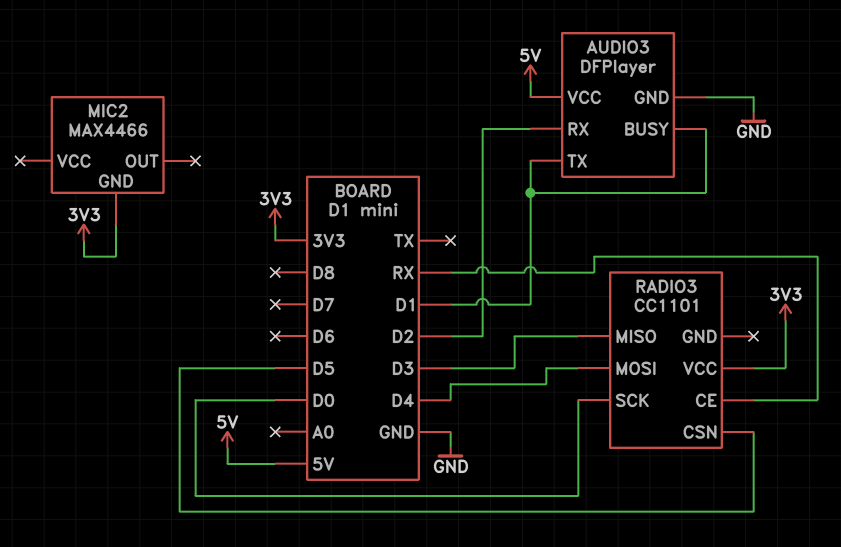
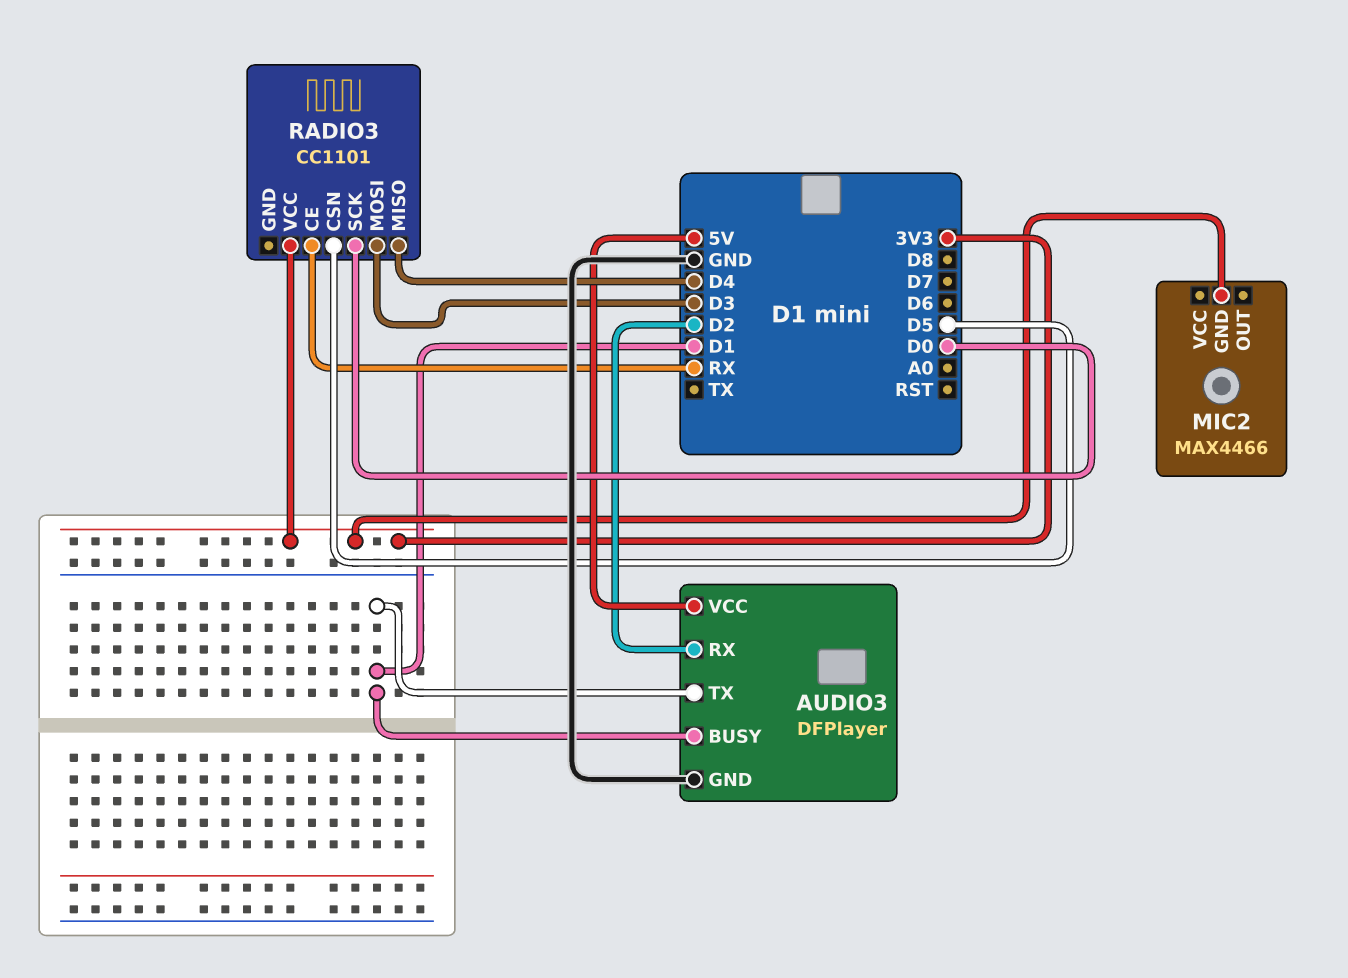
RADIO3 pin MISO: D3 -> D4
RADIO3 pin MOSI: D4 -> D3

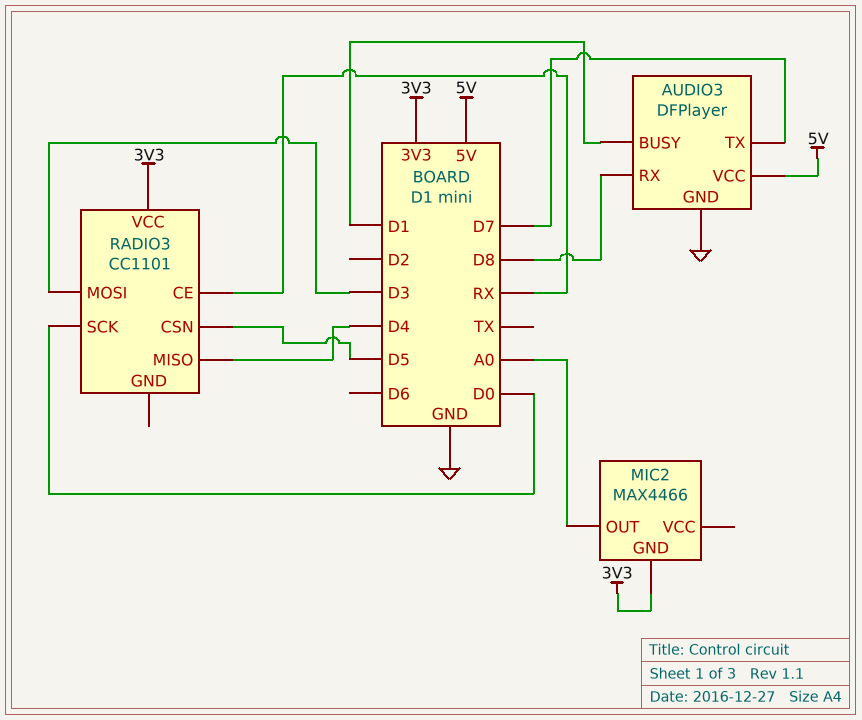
AUDIO3 pin RX: D2 -> D8
AUDIO3 pin TX: D1 -> D7
MIC2 pin OUT: none -> A0

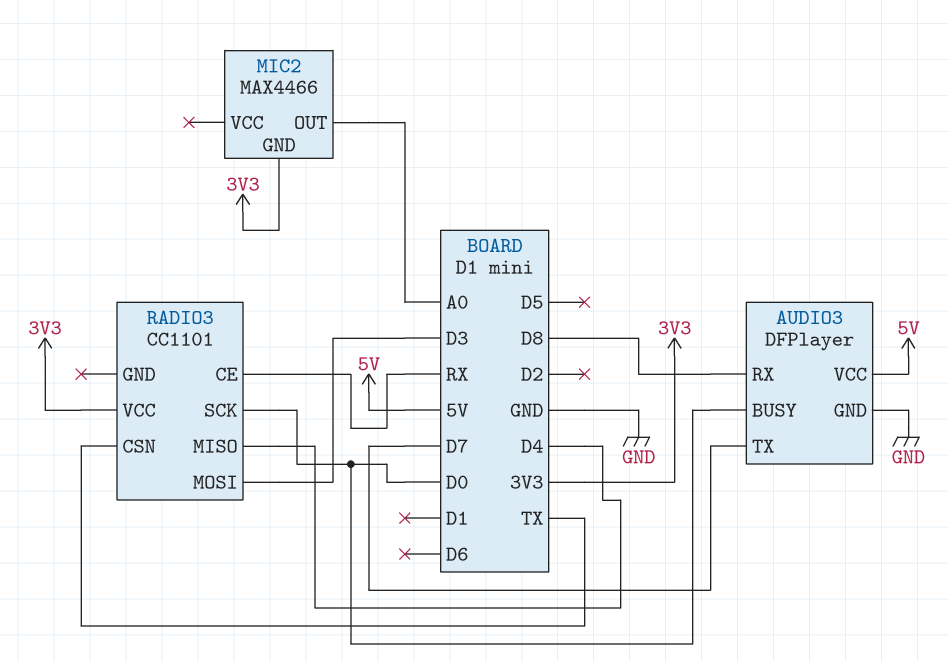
AUDIO3 pin BUSY: D1 -> D0
RADIO3 pin CSN: D5 -> TX

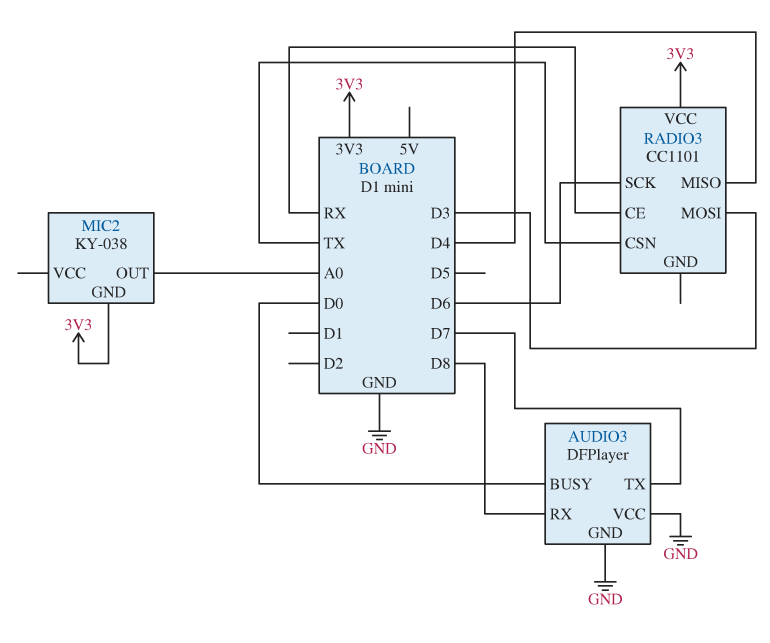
AUDIO3 pin VCC: 5V -> GND
MIC2: MAX4466 -> KY-038
RADIO3 pin SCK: D0 -> D6

